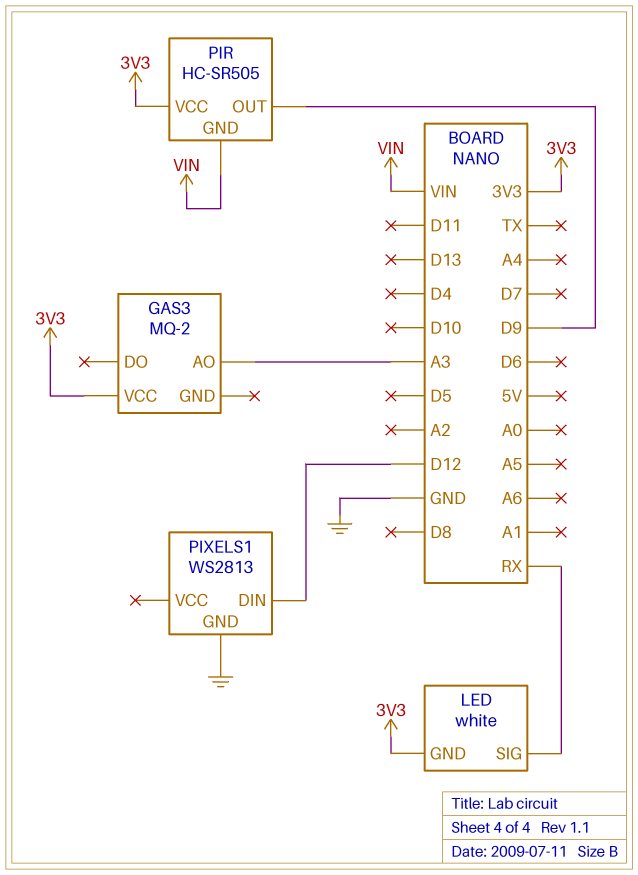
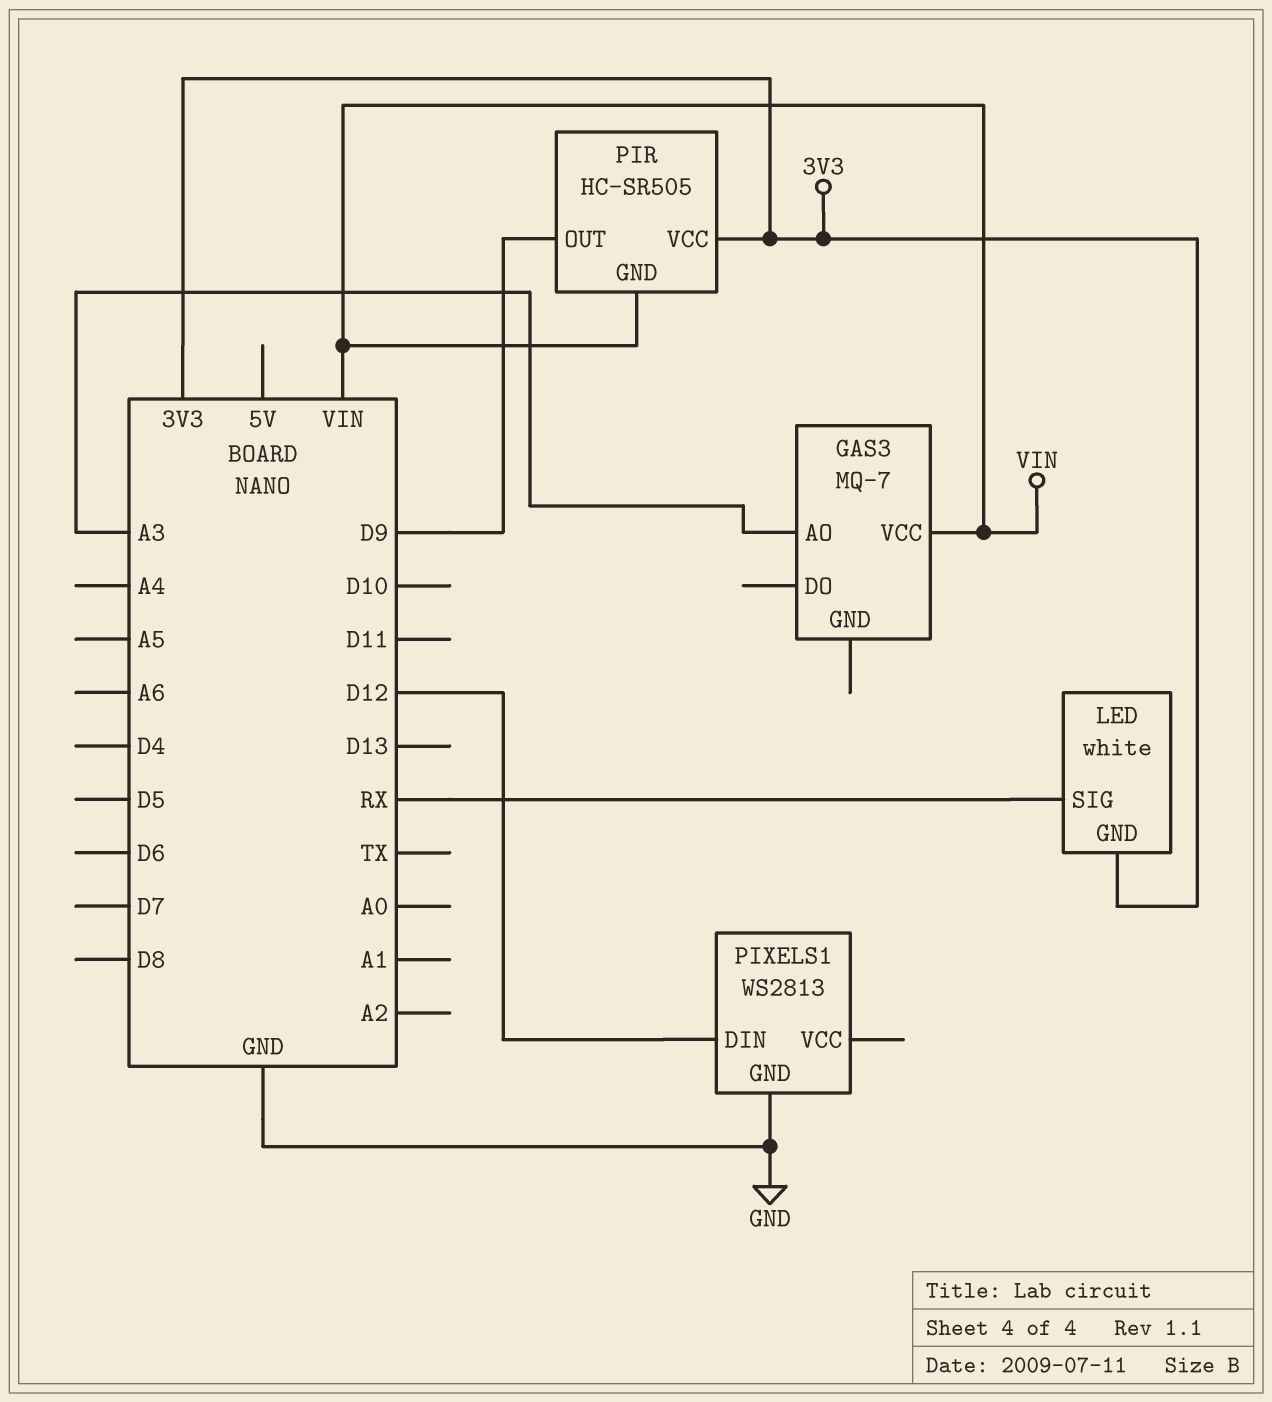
GAS3: MQ-2 -> MQ-7
GAS3 pin VCC: 3V3 -> VIN

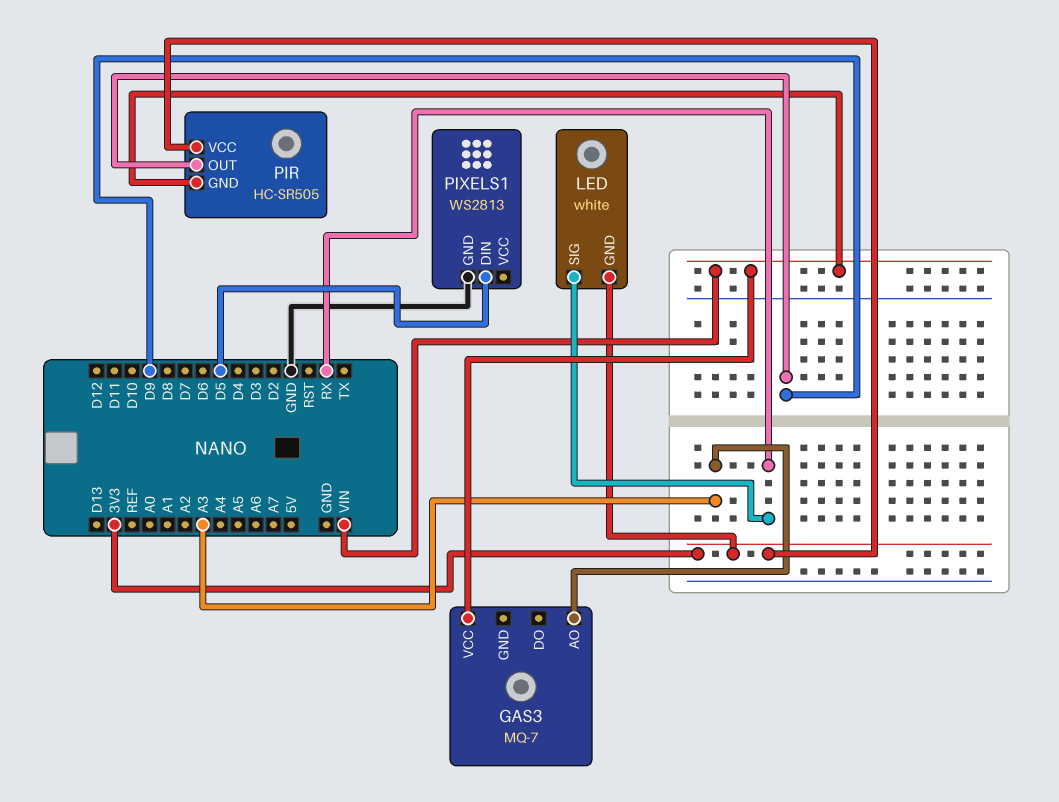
PIXELS1 pin DIN: D12 -> D5

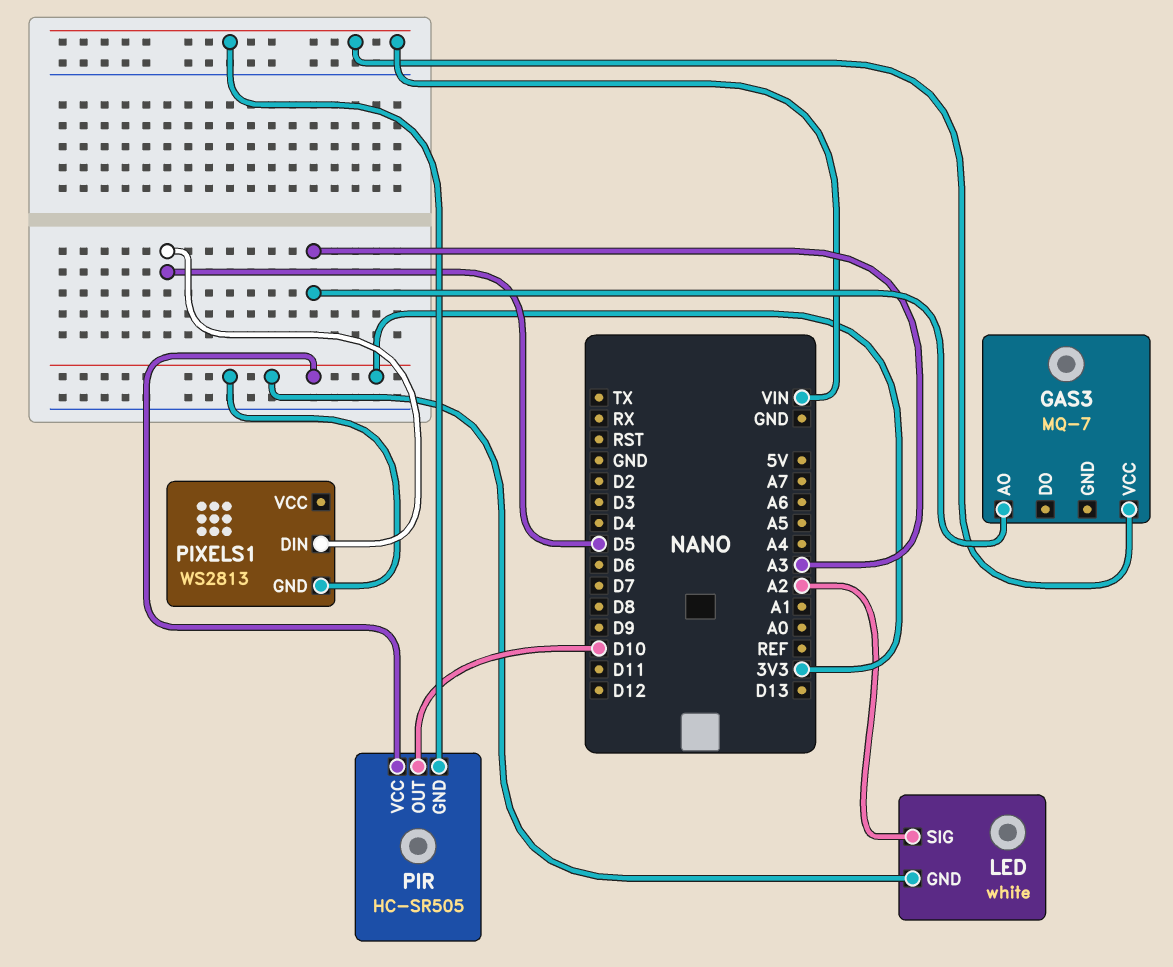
LED pin SIG: RX -> A2
PIR pin OUT: D9 -> D10
PIXELS1 pin GND: GND -> 3V3

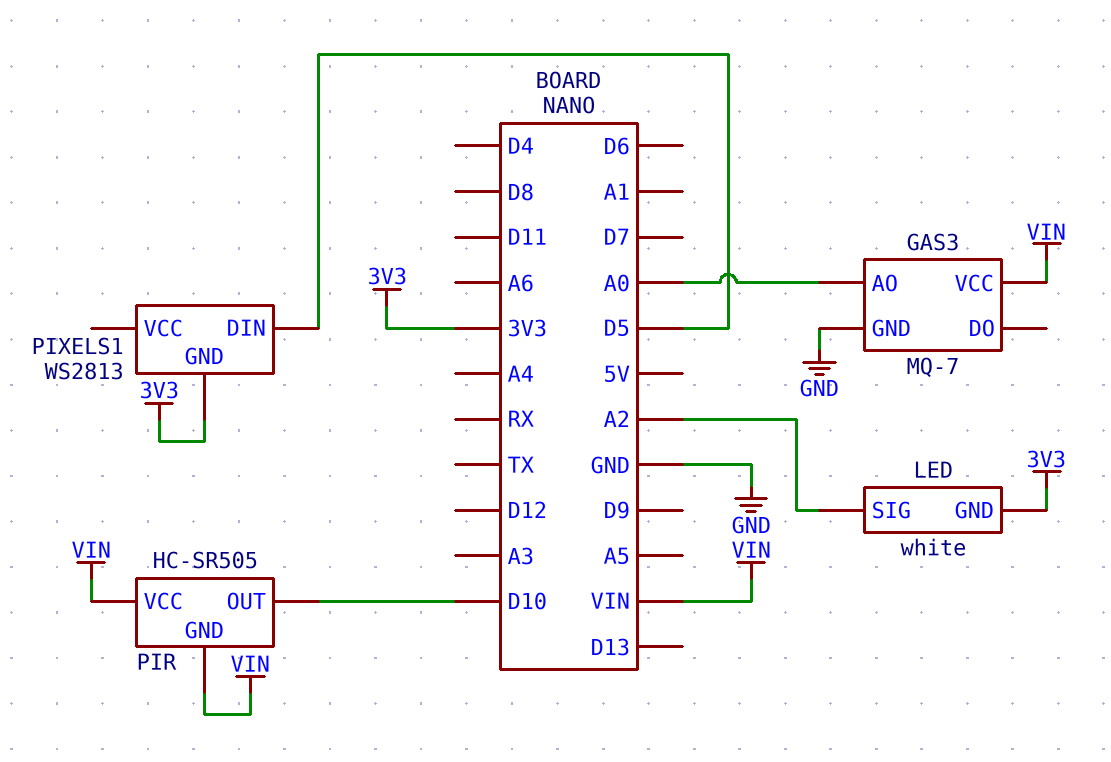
GAS3 pin AO: A3 -> A0
GAS3 pin GND: none -> GND
PIR pin VCC: 3V3 -> VIN

